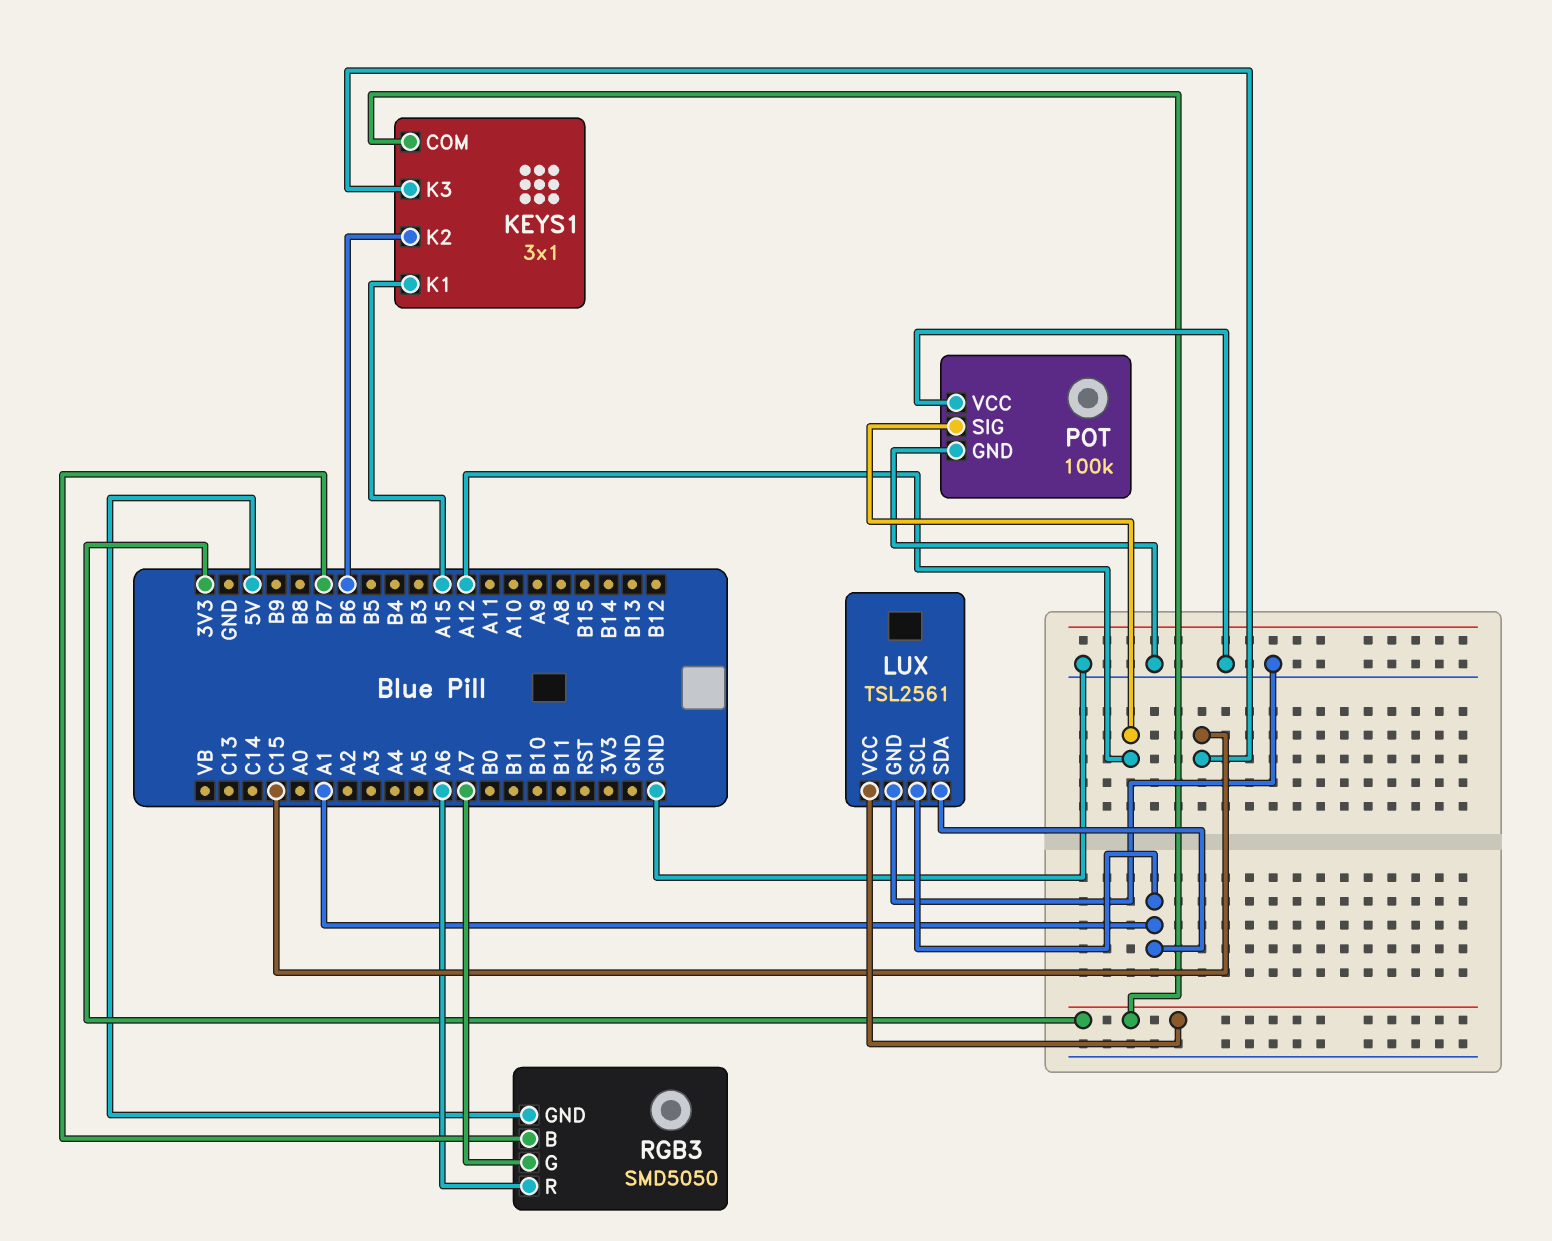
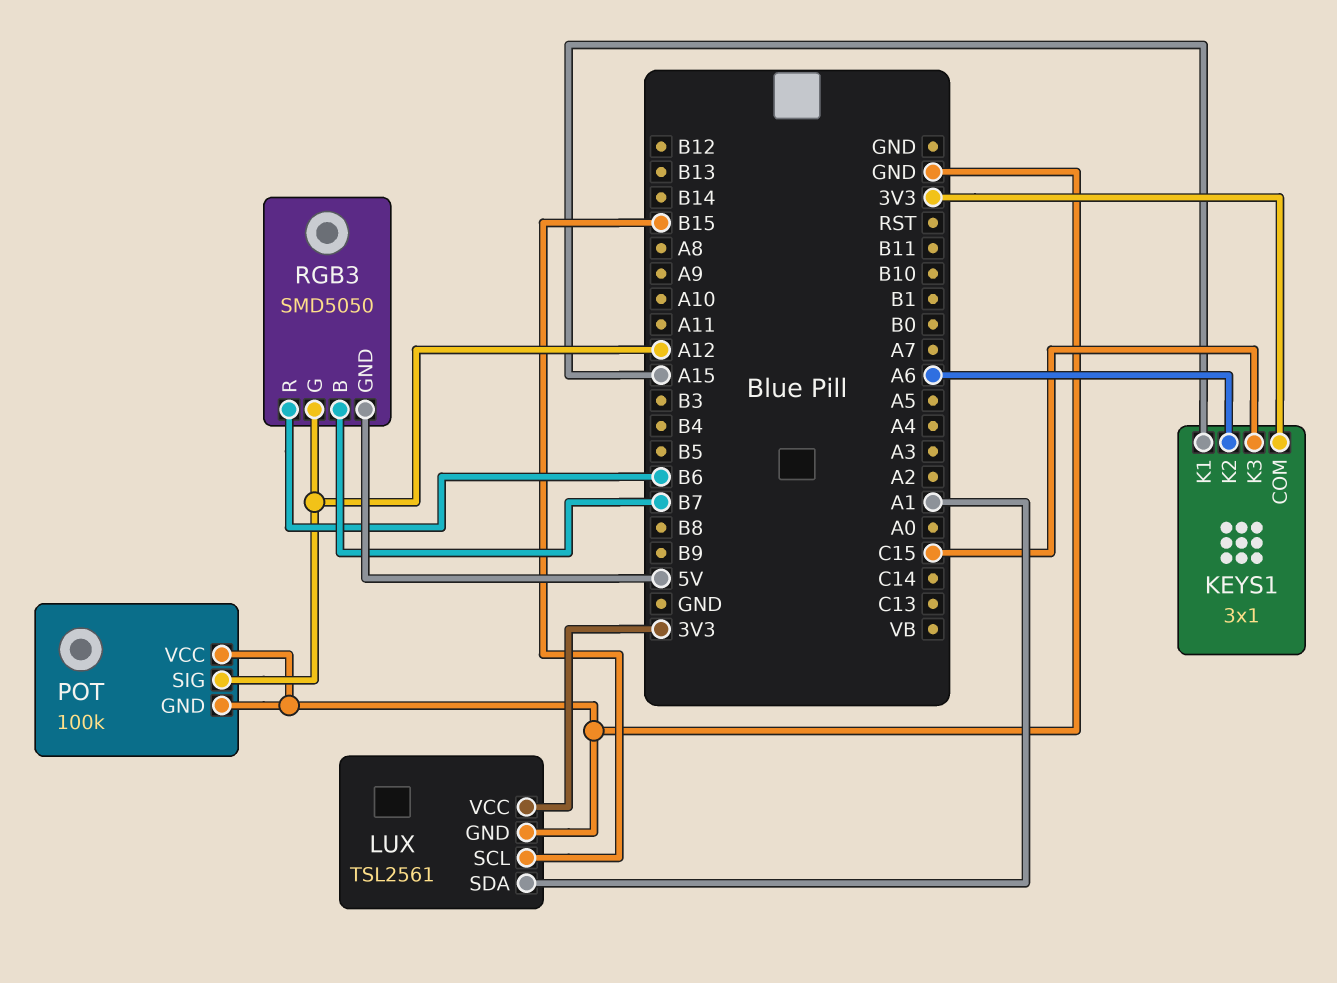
KEYS1 pin K2: B6 -> A6
LUX pin SCL: A1 -> B15
RGB3 pin G: A7 -> A12
RGB3 pin R: A6 -> B6

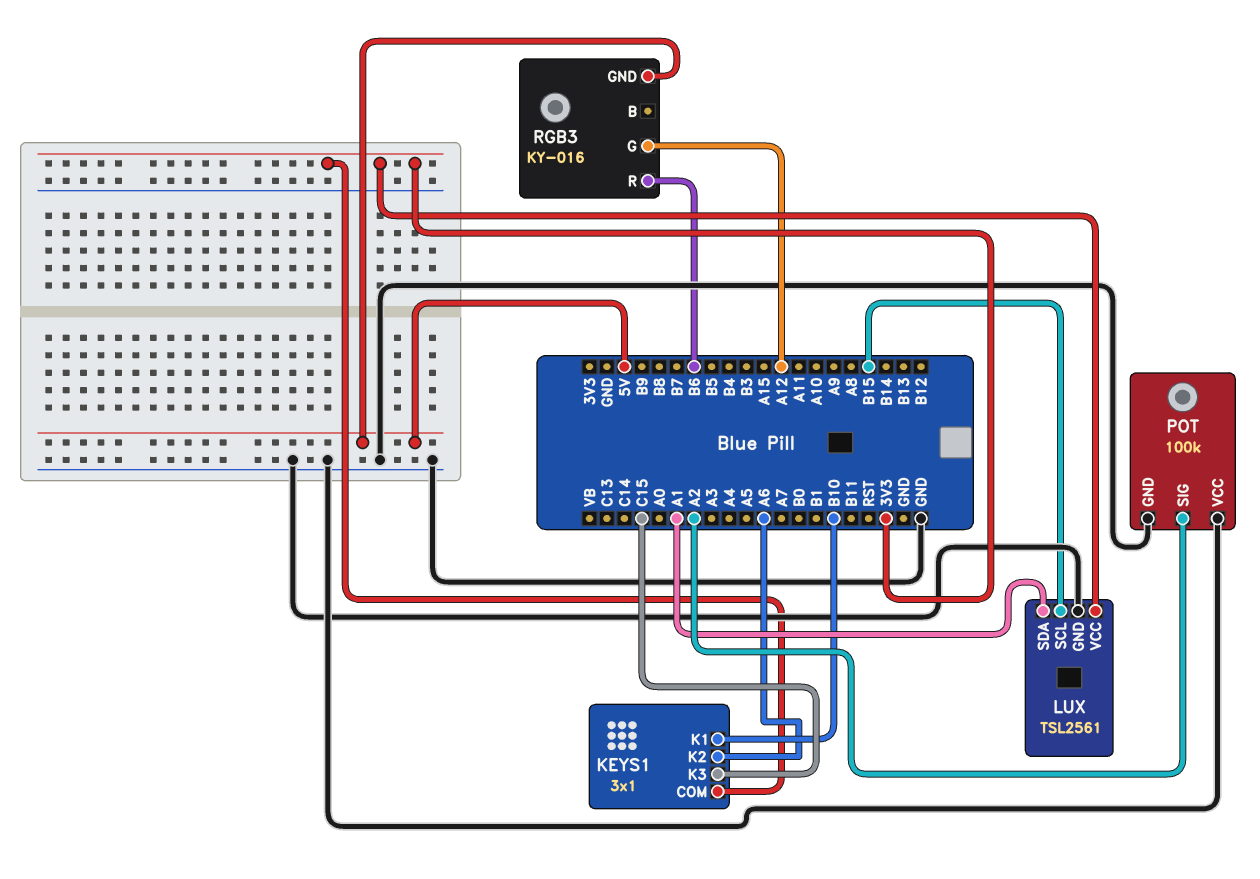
KEYS1 pin K1: A15 -> B10
POT pin SIG: A12 -> A2
RGB3: SMD5050 -> KY-016
RGB3 pin B: B7 -> none

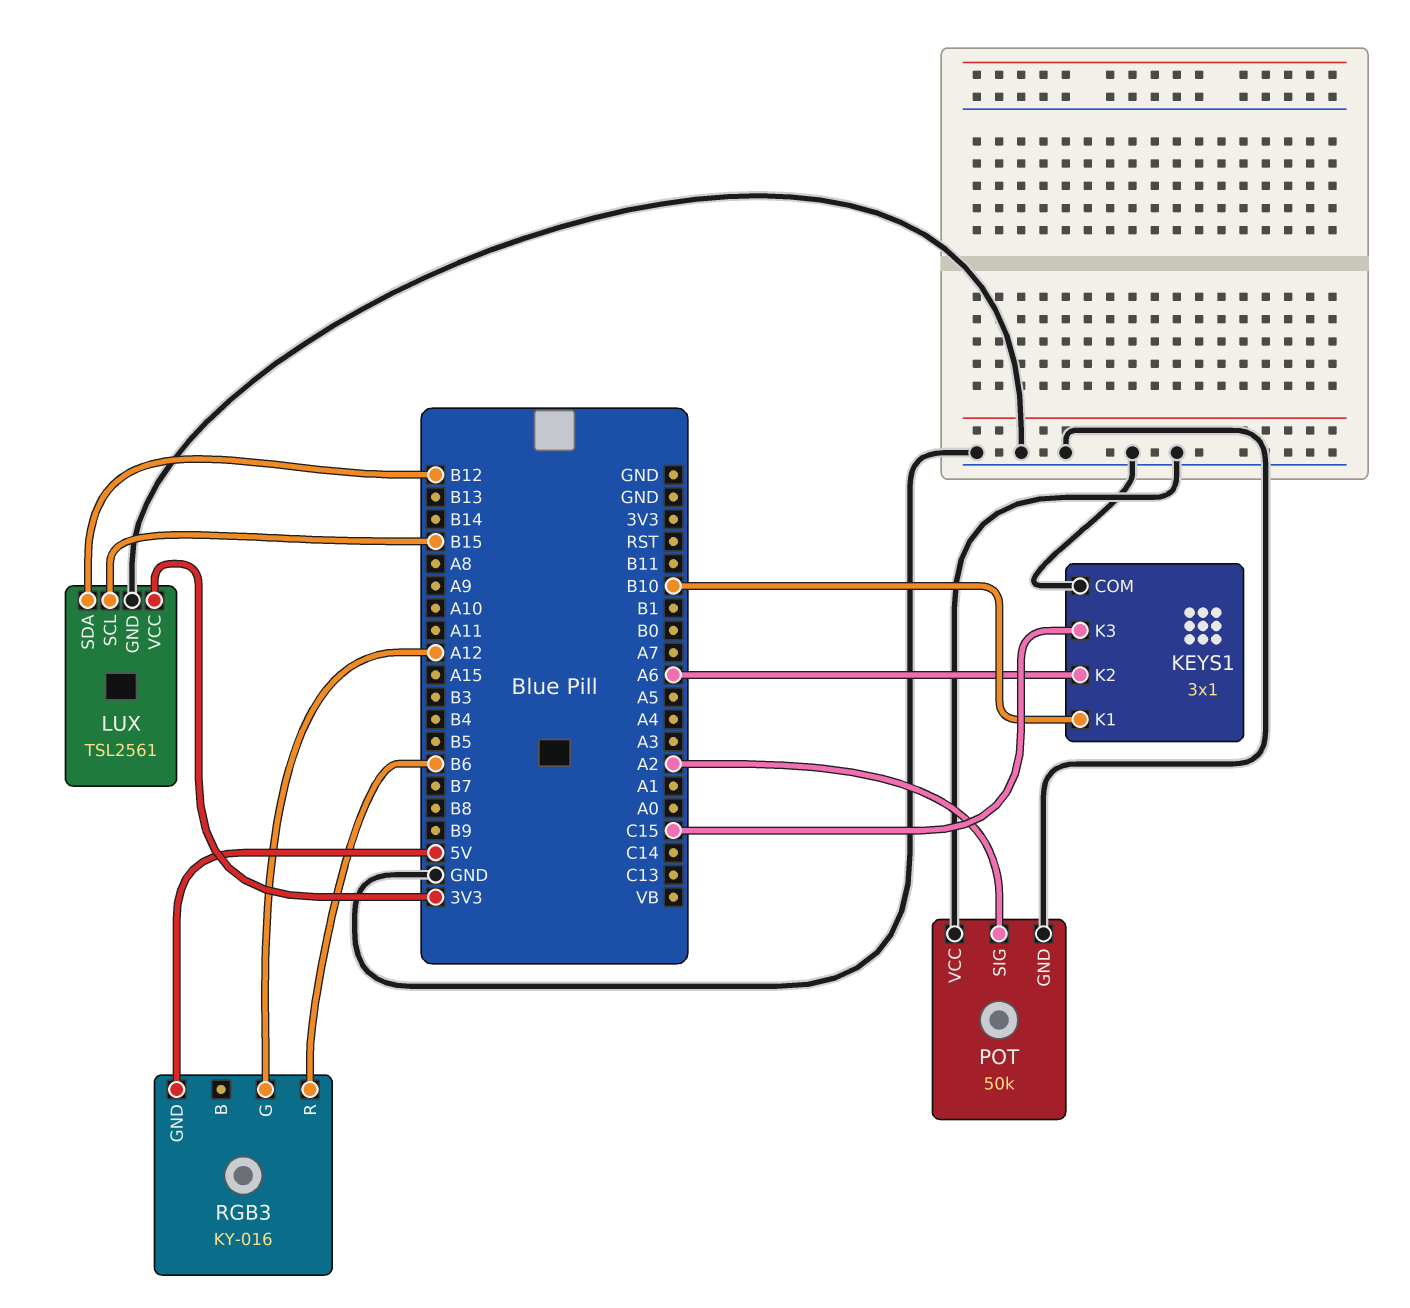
KEYS1 pin COM: 3V3 -> GND
LUX pin SDA: A1 -> B12
POT: 100k -> 50k

